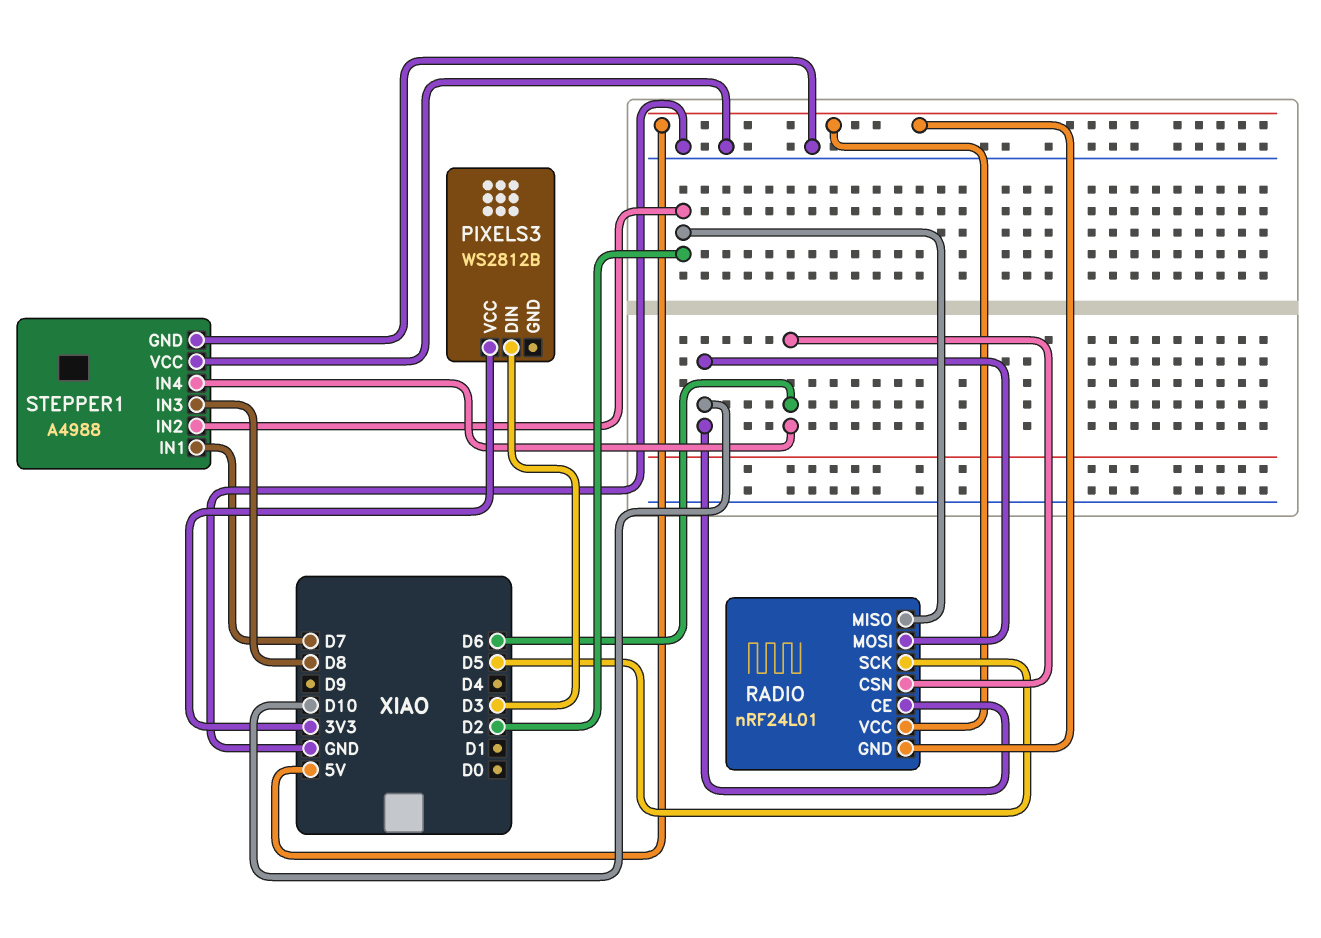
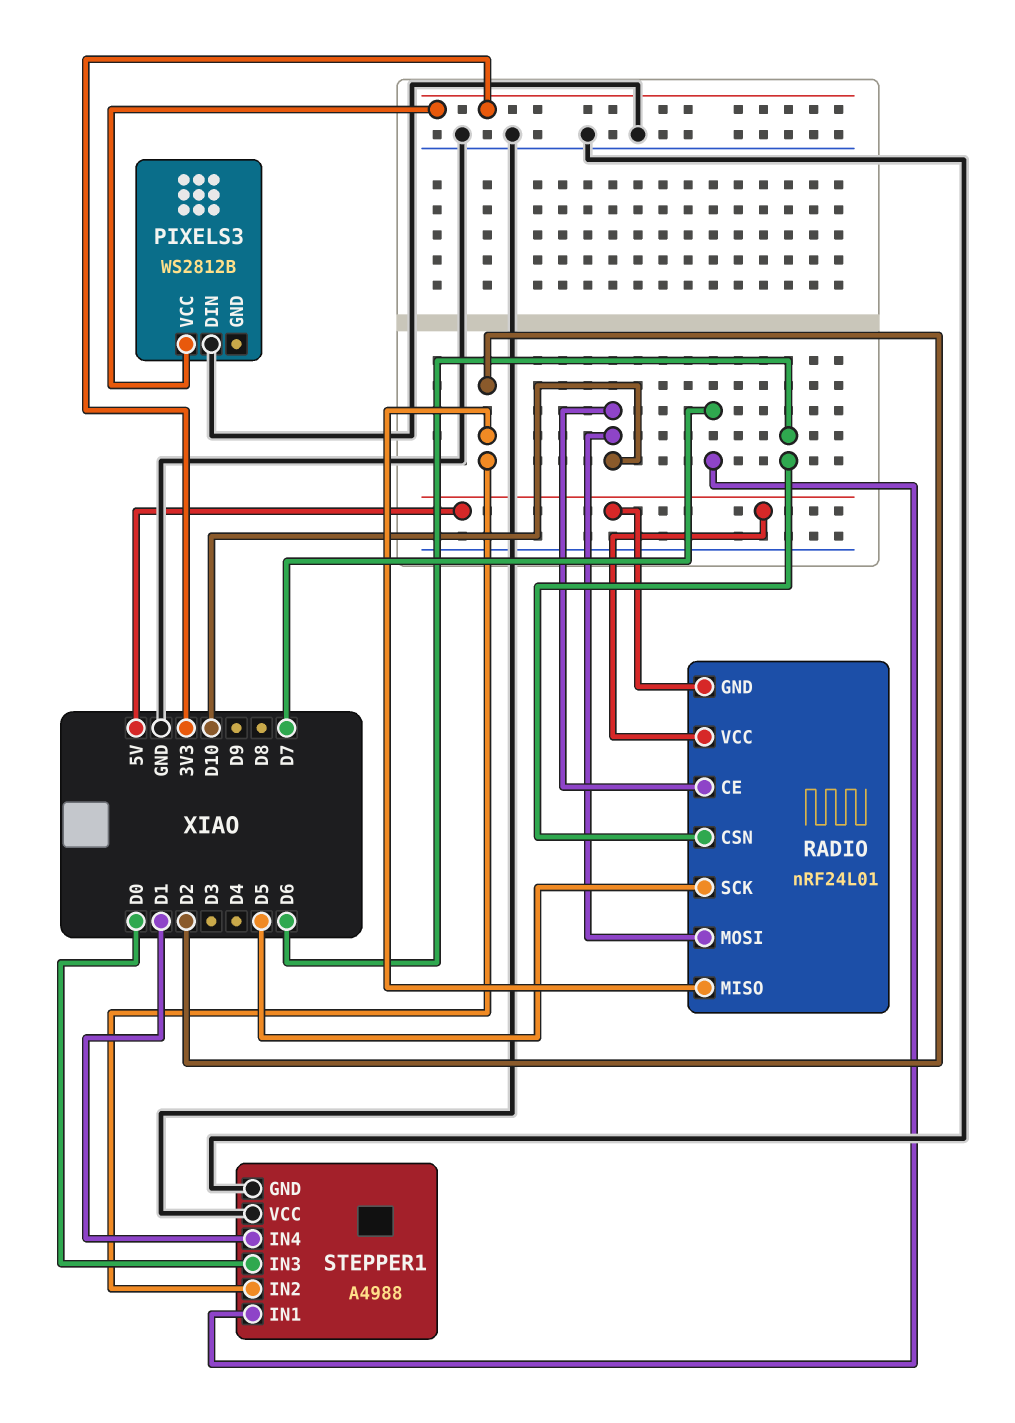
PIXELS3 pin DIN: D3 -> GND
STEPPER1 pin IN3: D8 -> D0
STEPPER1 pin IN4: D6 -> D1

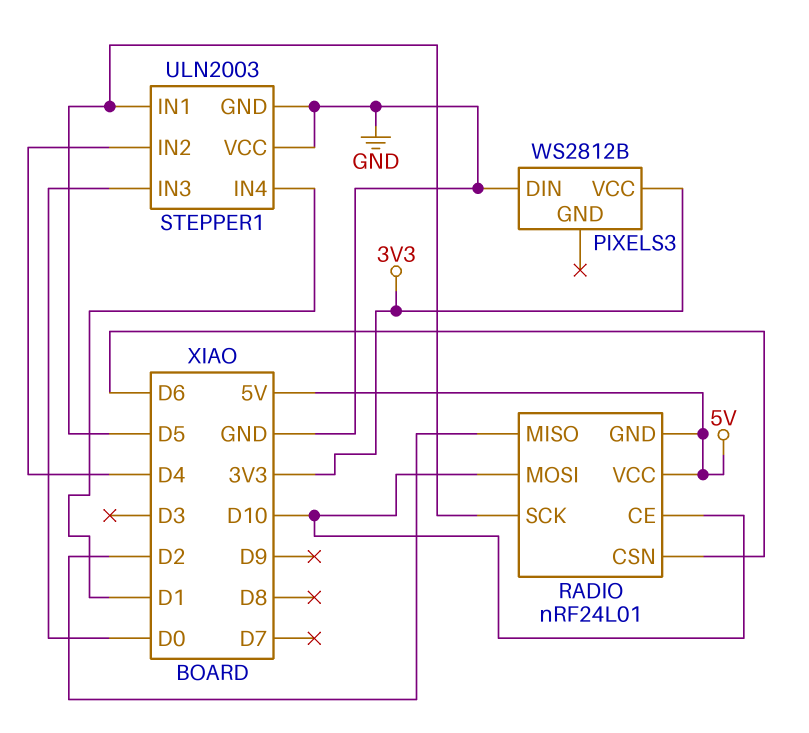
STEPPER1: A4988 -> ULN2003
STEPPER1 pin IN1: D7 -> D5
STEPPER1 pin IN2: D2 -> D4

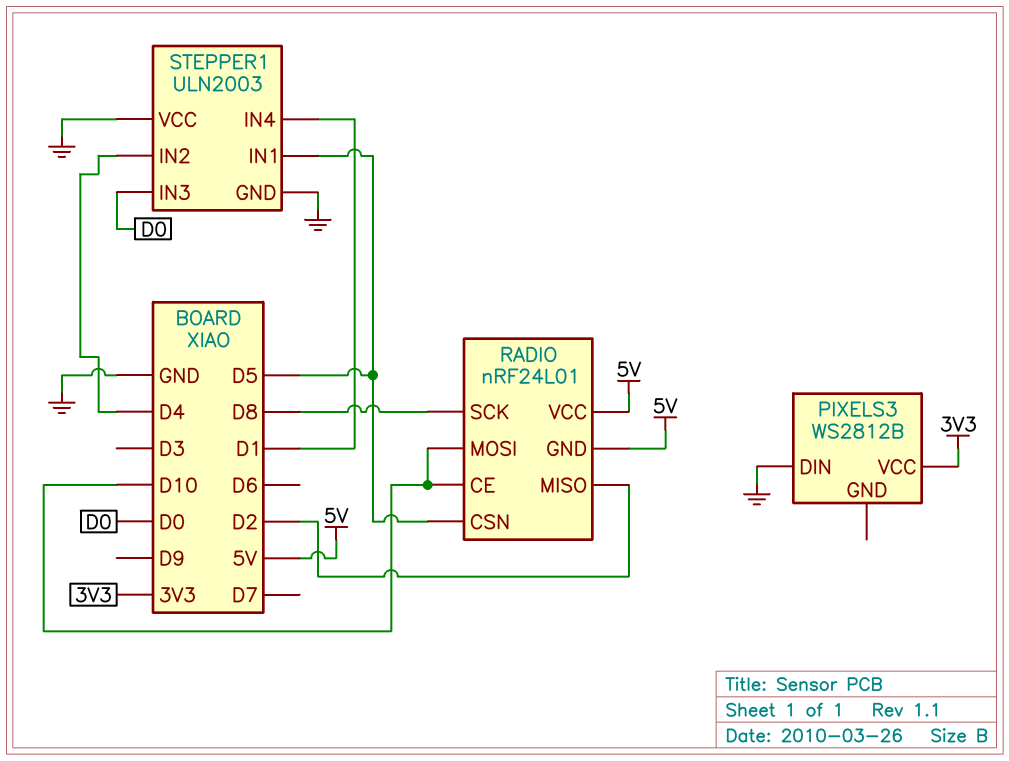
RADIO pin CSN: D6 -> D5
RADIO pin SCK: D5 -> D8

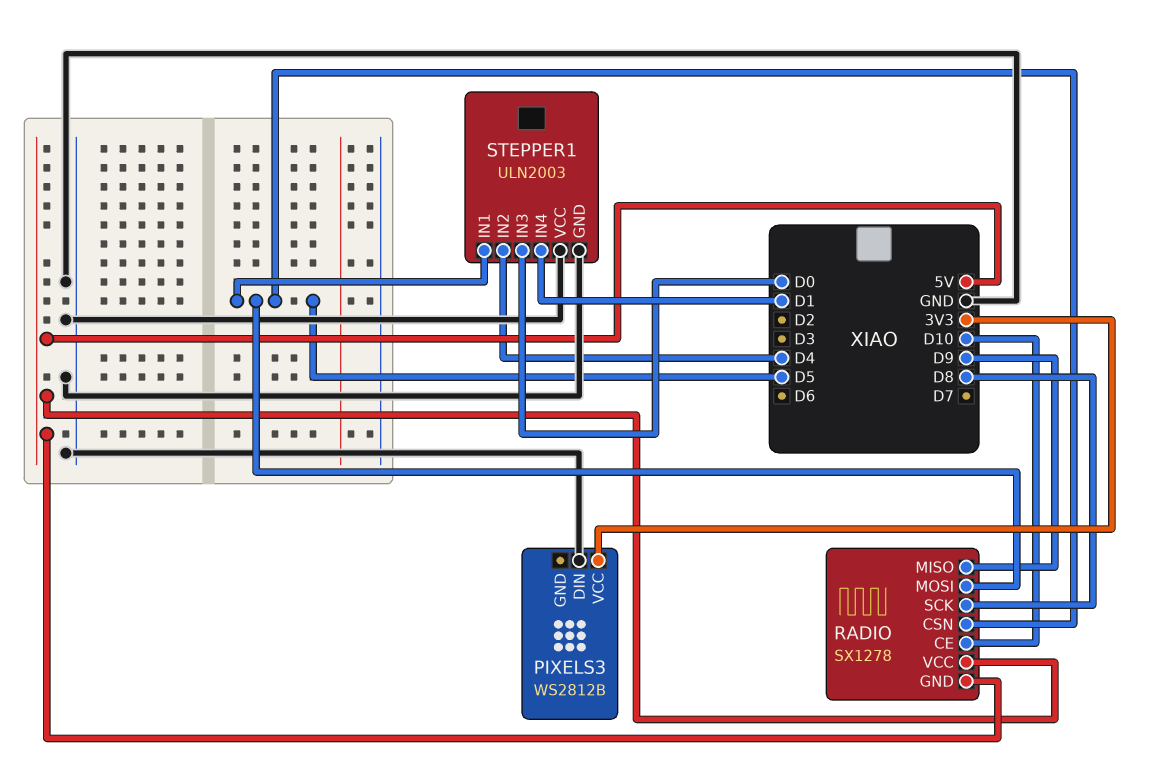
RADIO: nRF24L01 -> SX1278
RADIO pin MISO: D2 -> D9
RADIO pin MOSI: D10 -> D5

